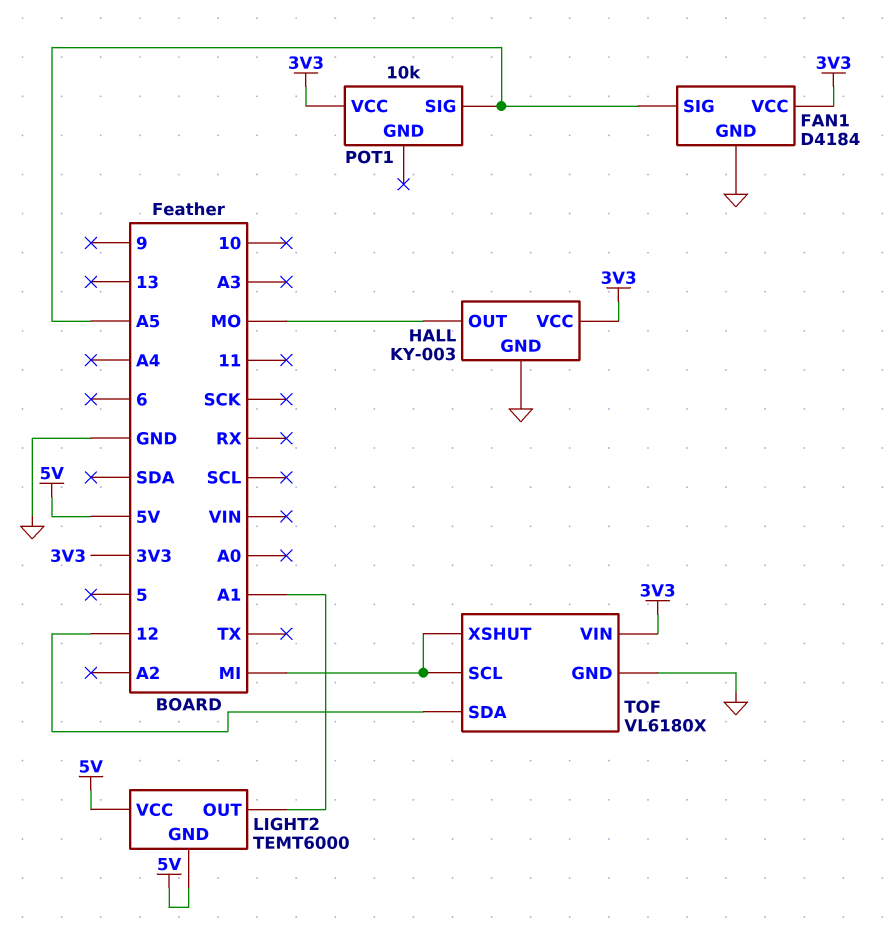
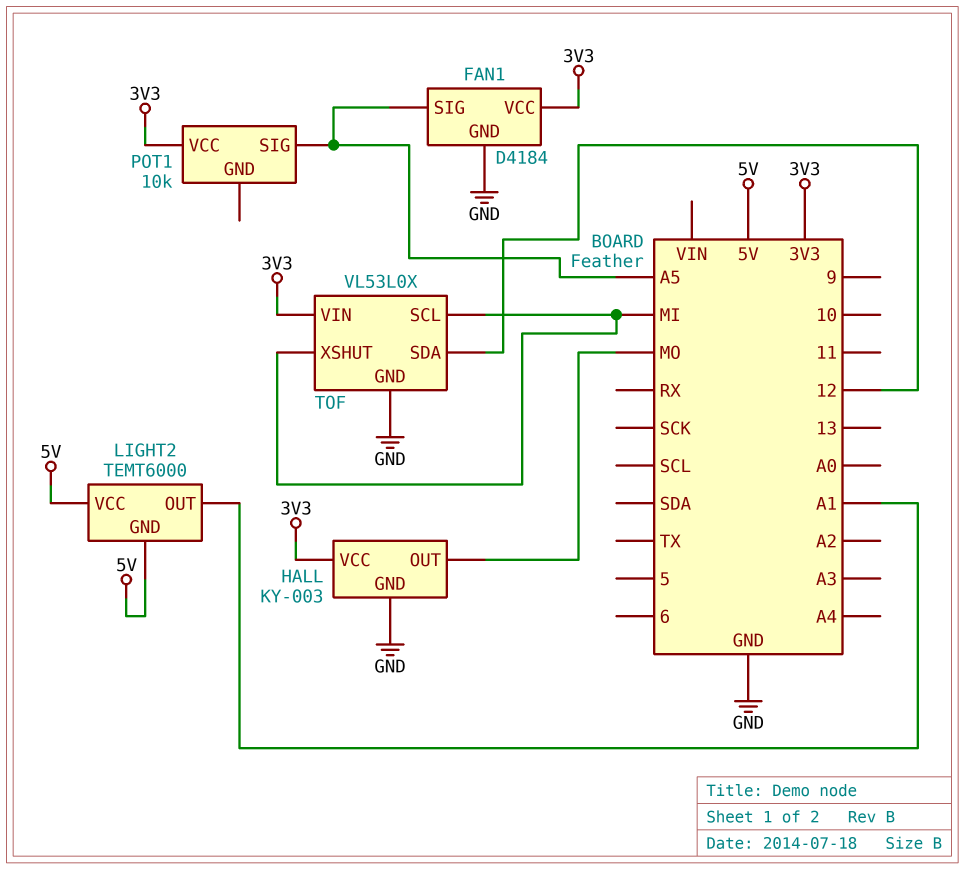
TOF: VL6180X -> VL53L0X

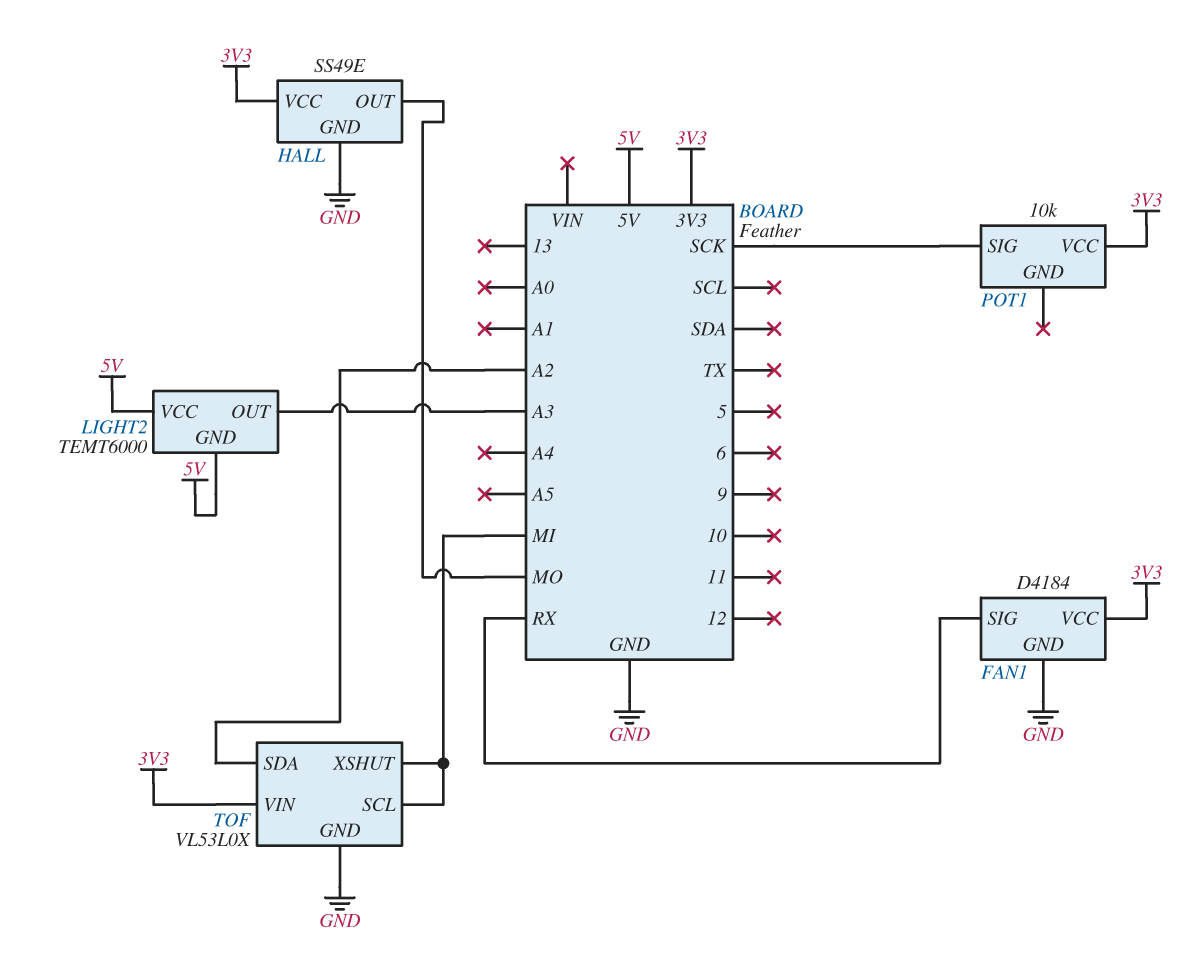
FAN1 pin SIG: A5 -> RX
HALL: KY-003 -> SS49E
LIGHT2 pin OUT: A1 -> A3
POT1 pin SIG: A5 -> SCK
TOF pin SDA: 12 -> A2

